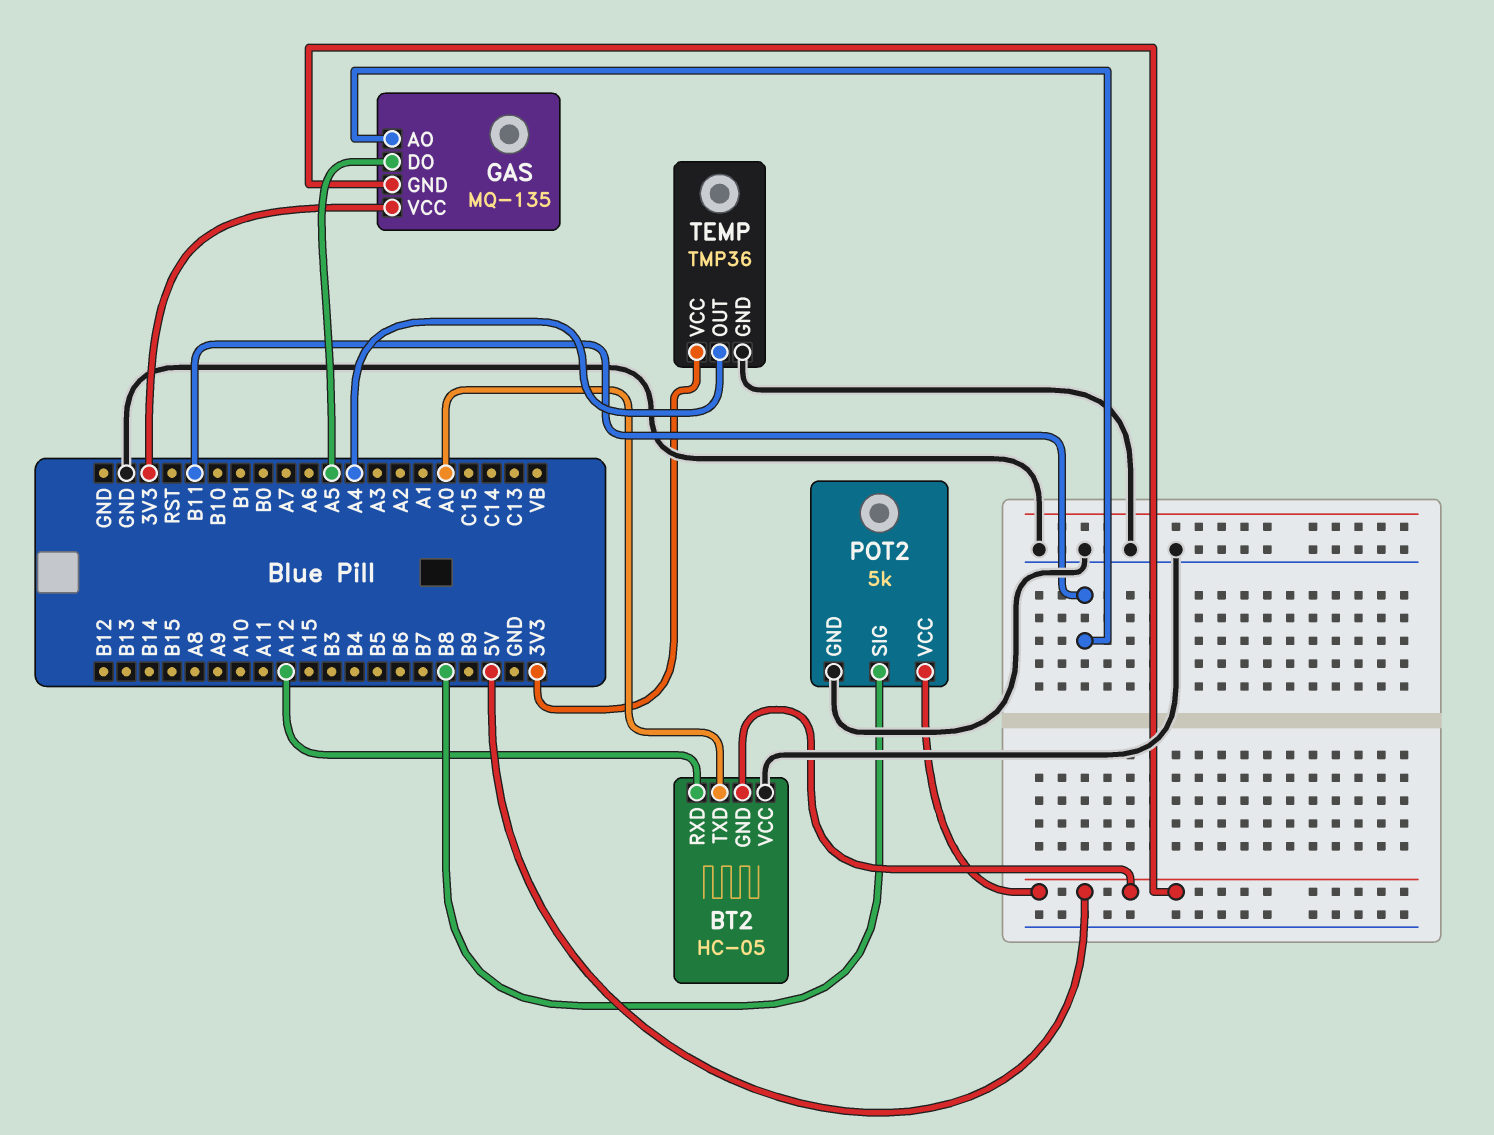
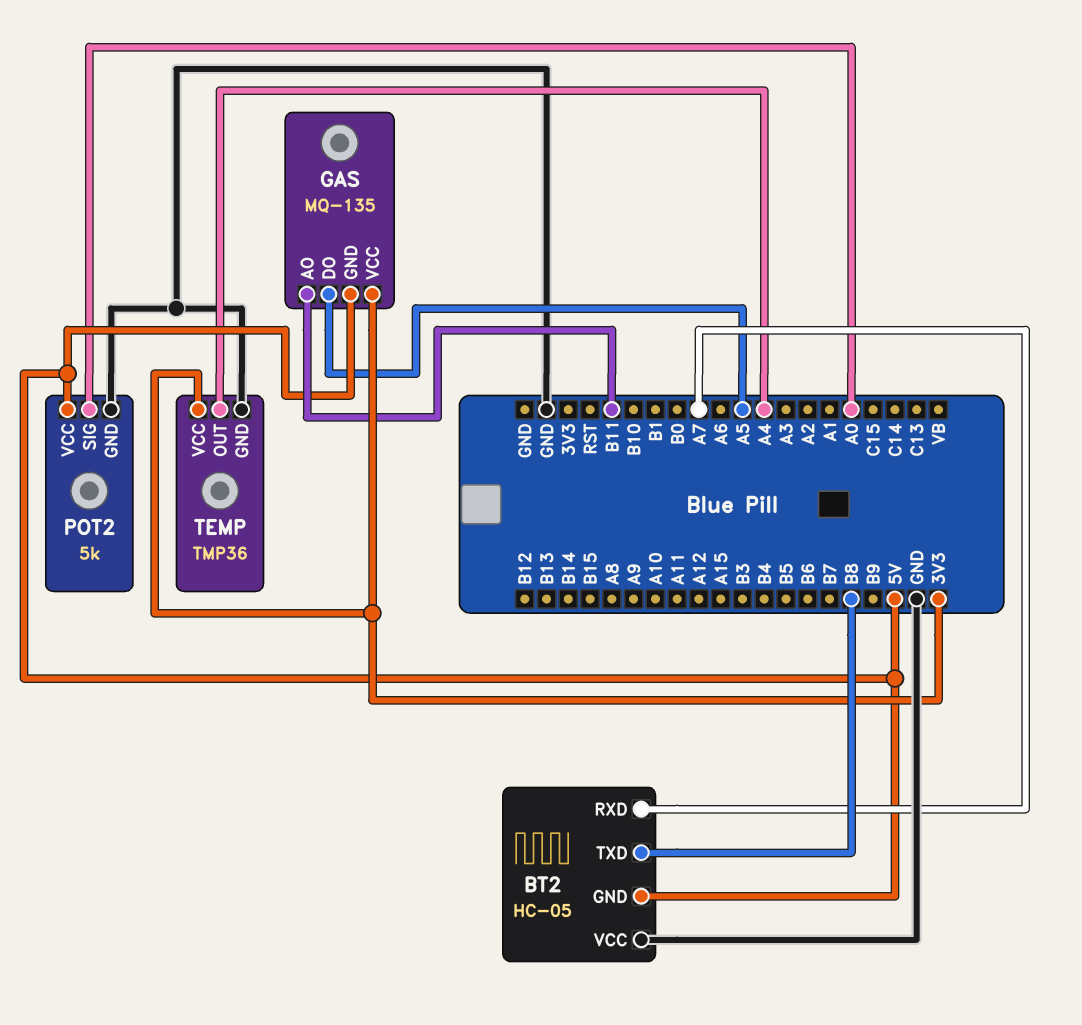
BT2 pin RXD: A12 -> A7
BT2 pin TXD: A0 -> B8
POT2 pin SIG: B8 -> A0

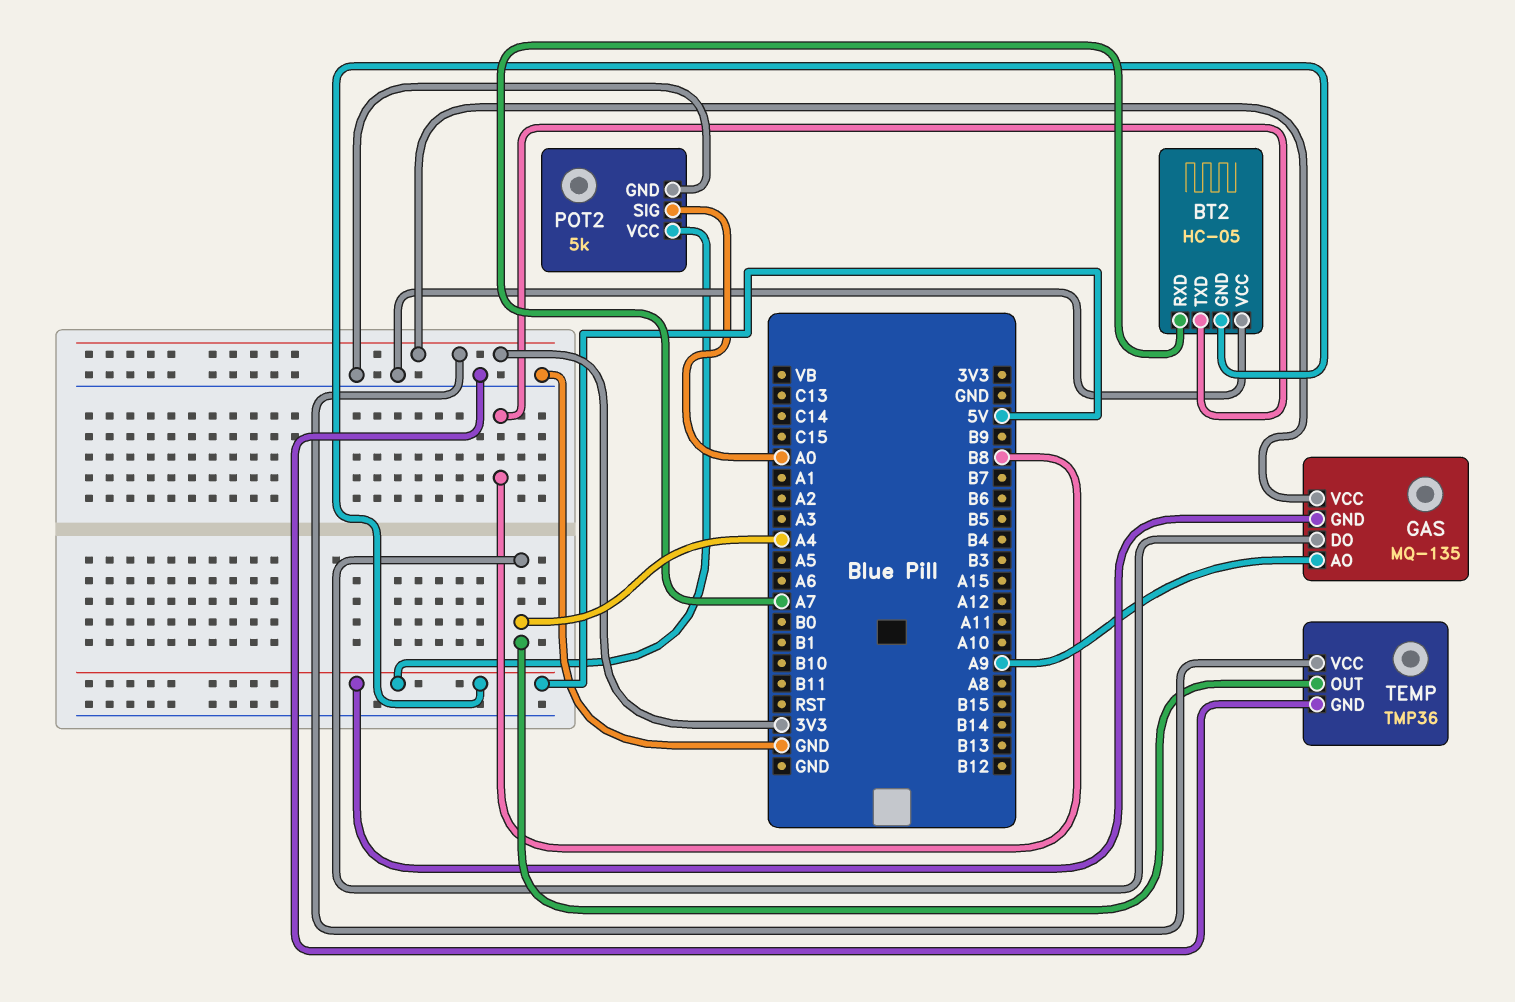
GAS pin AO: B11 -> A9
GAS pin DO: A5 -> A4

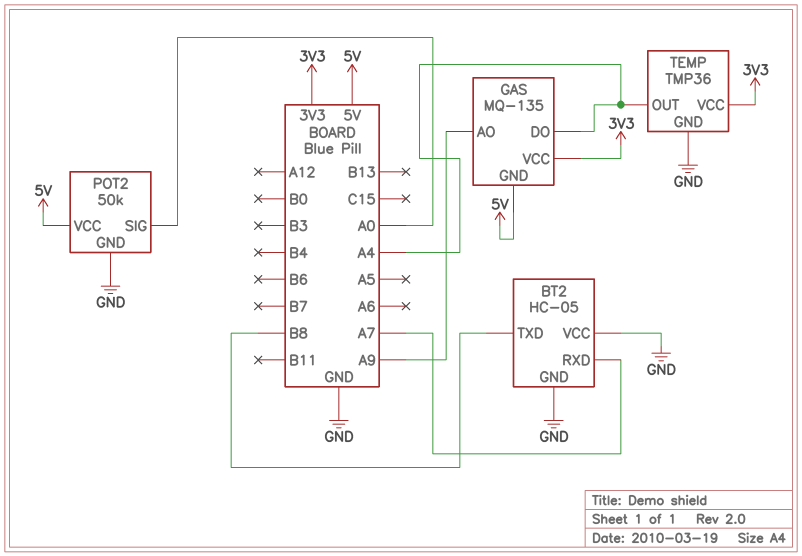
BT2 pin GND: 5V -> GND
POT2: 5k -> 50k

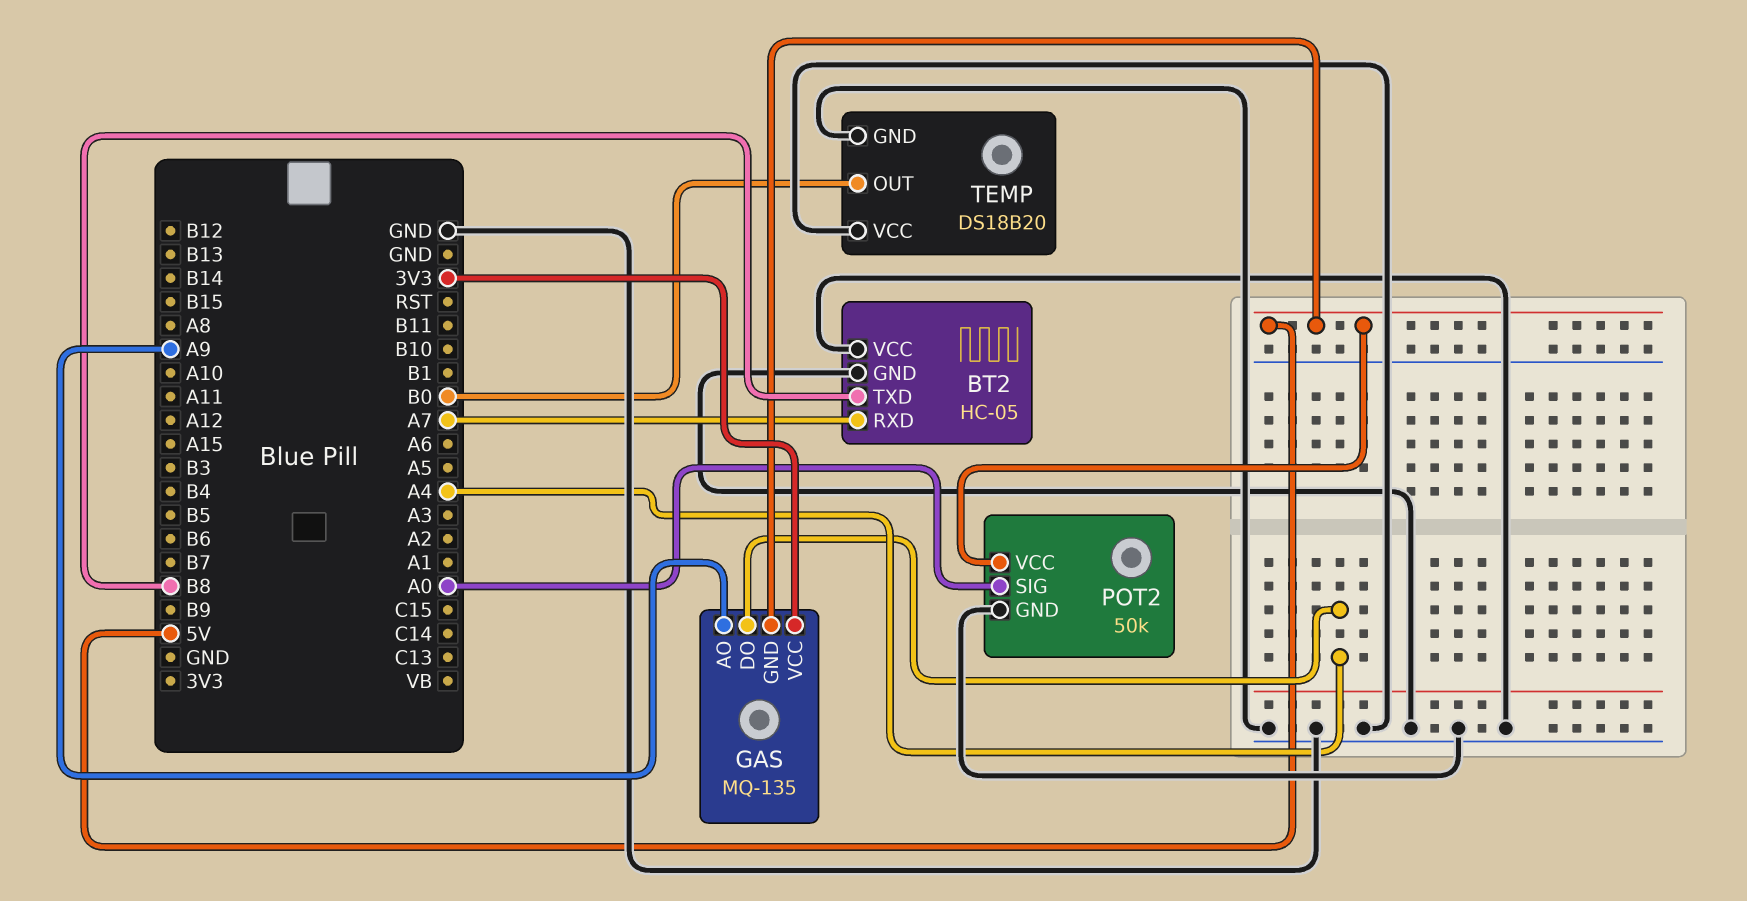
TEMP: TMP36 -> DS18B20
TEMP pin OUT: A4 -> B0
TEMP pin VCC: 3V3 -> GND

